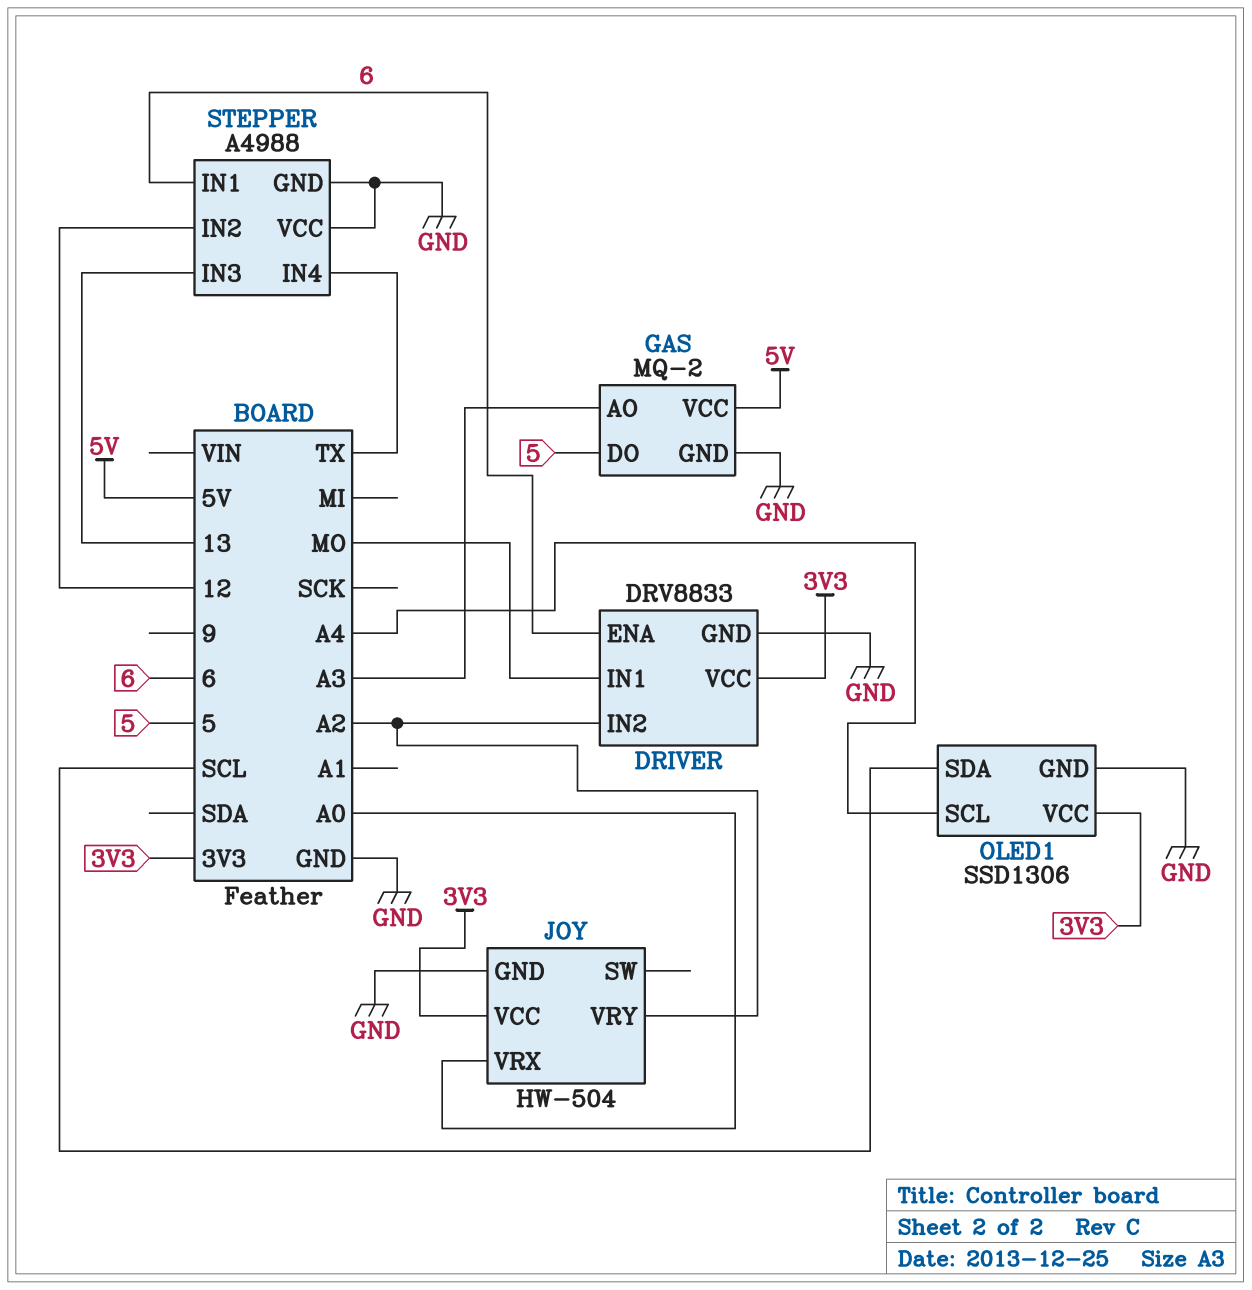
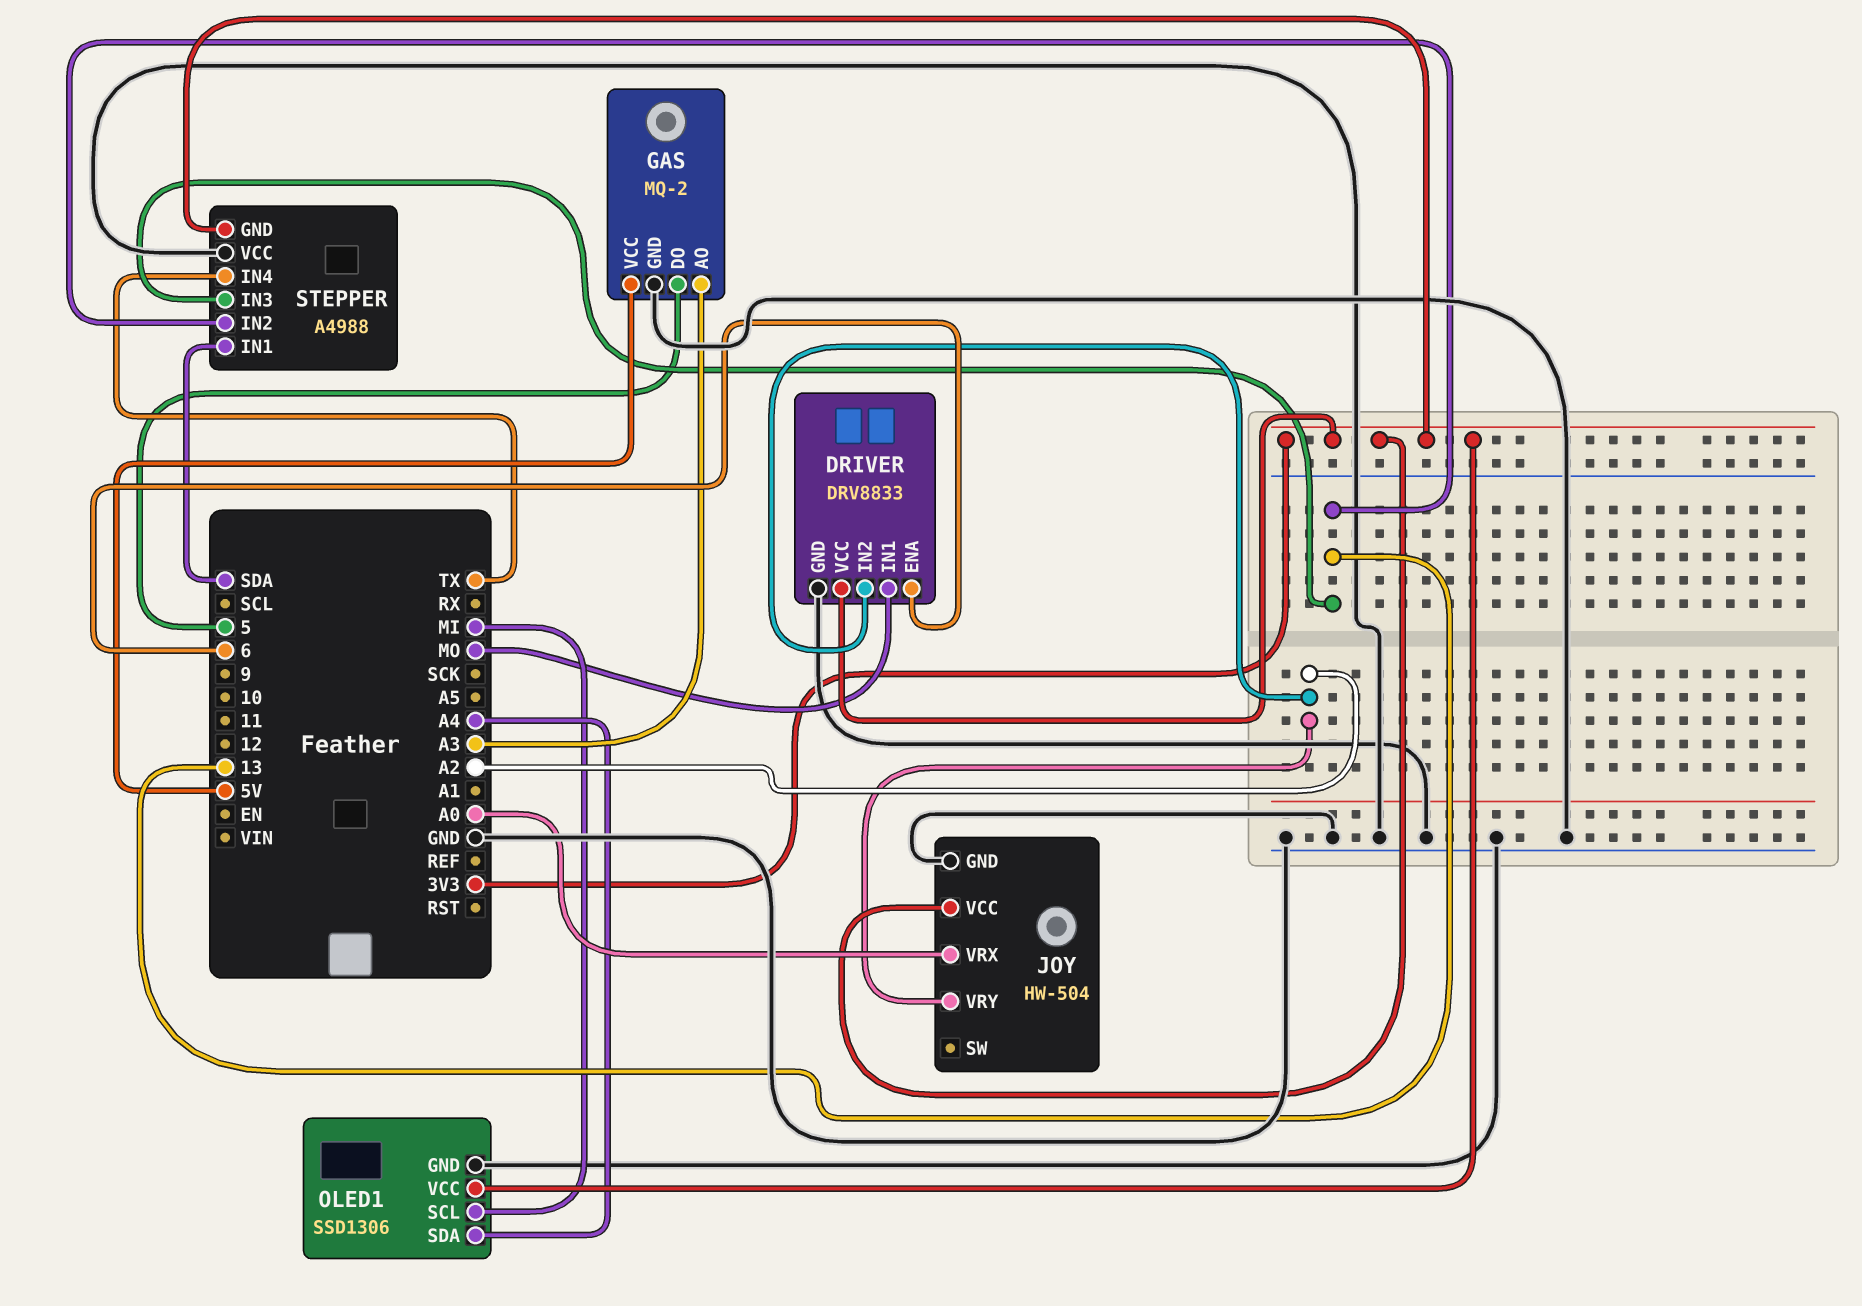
OLED1 pin SCL: A4 -> MI
OLED1 pin SDA: SCL -> A4
STEPPER pin GND: GND -> 3V3
STEPPER pin IN1: 6 -> SDA
STEPPER pin IN2: 12 -> 13

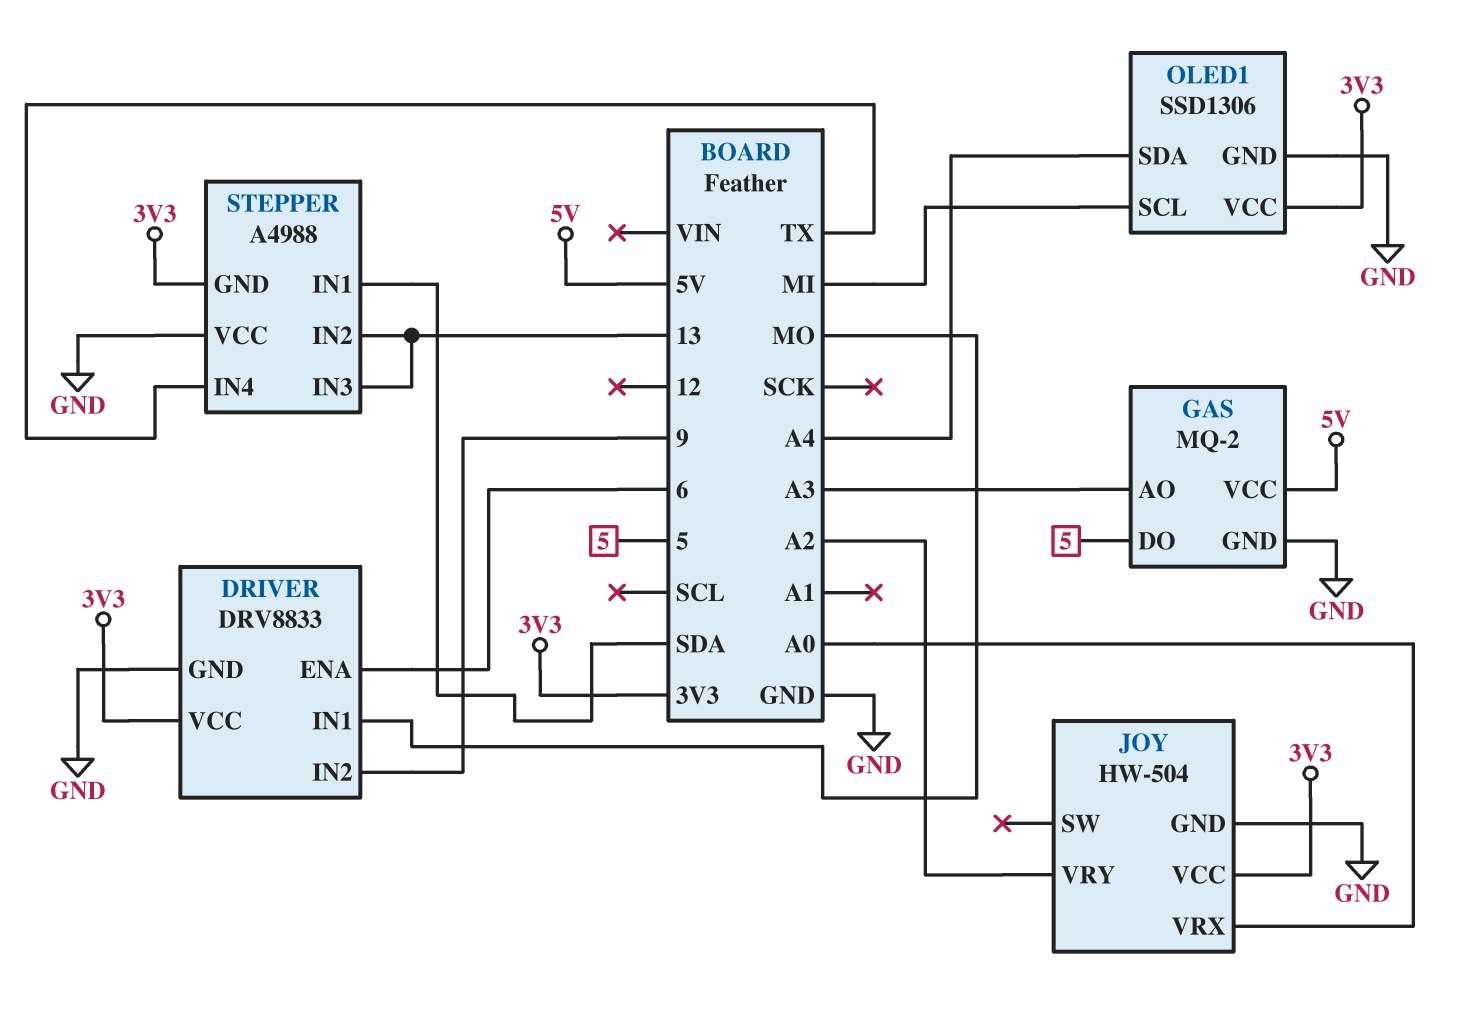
DRIVER pin IN2: A2 -> 9

